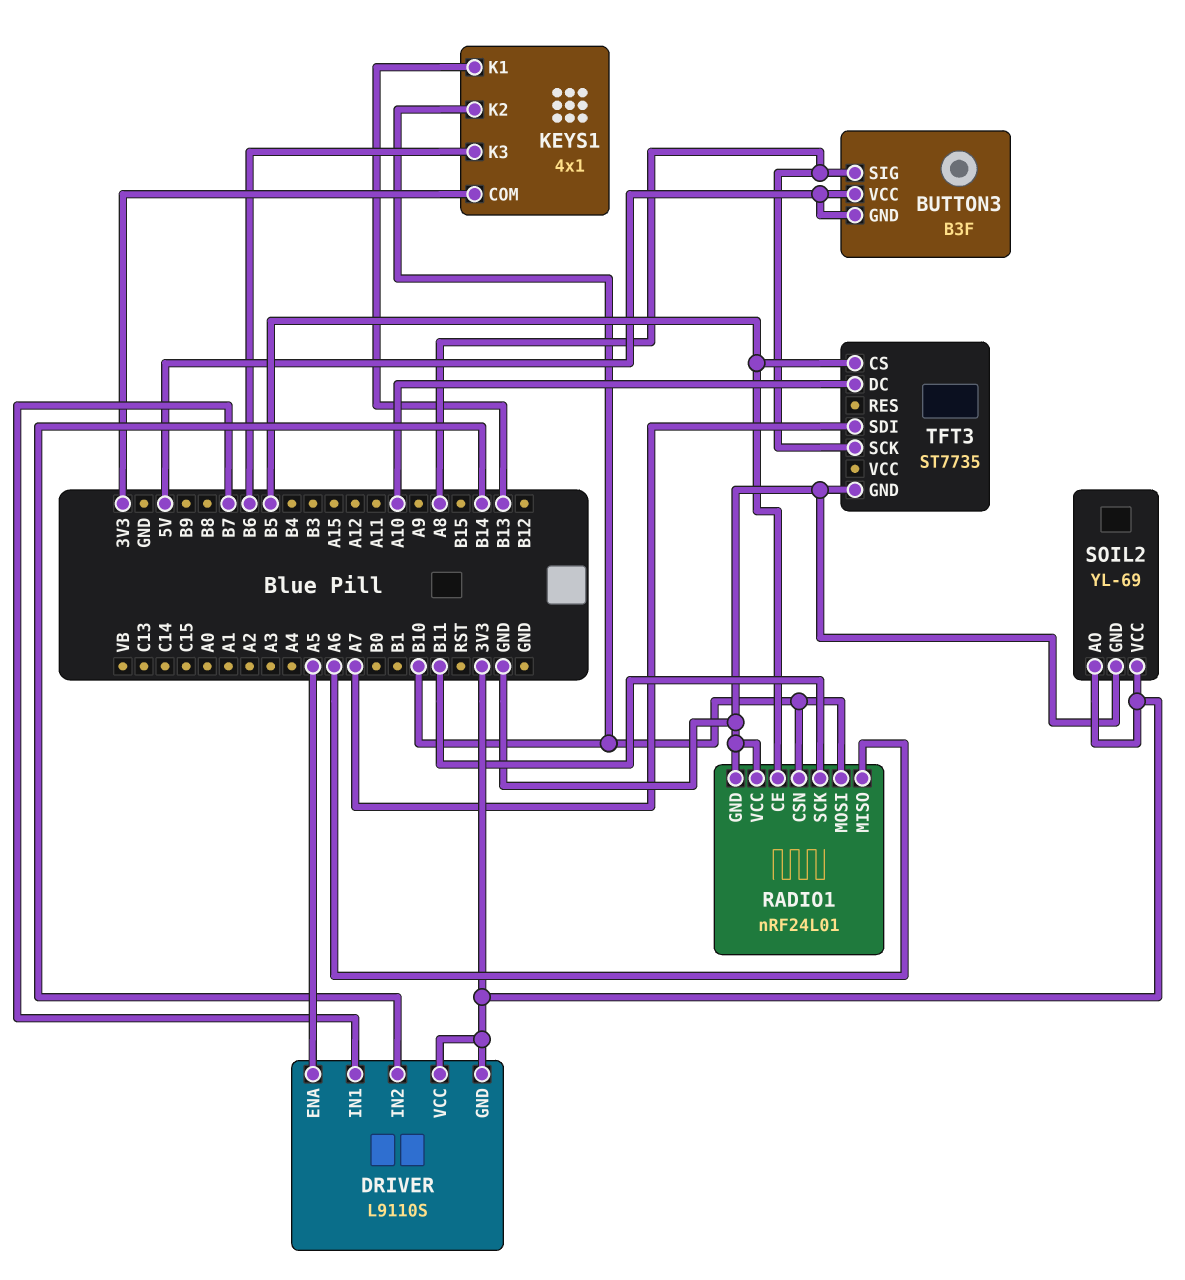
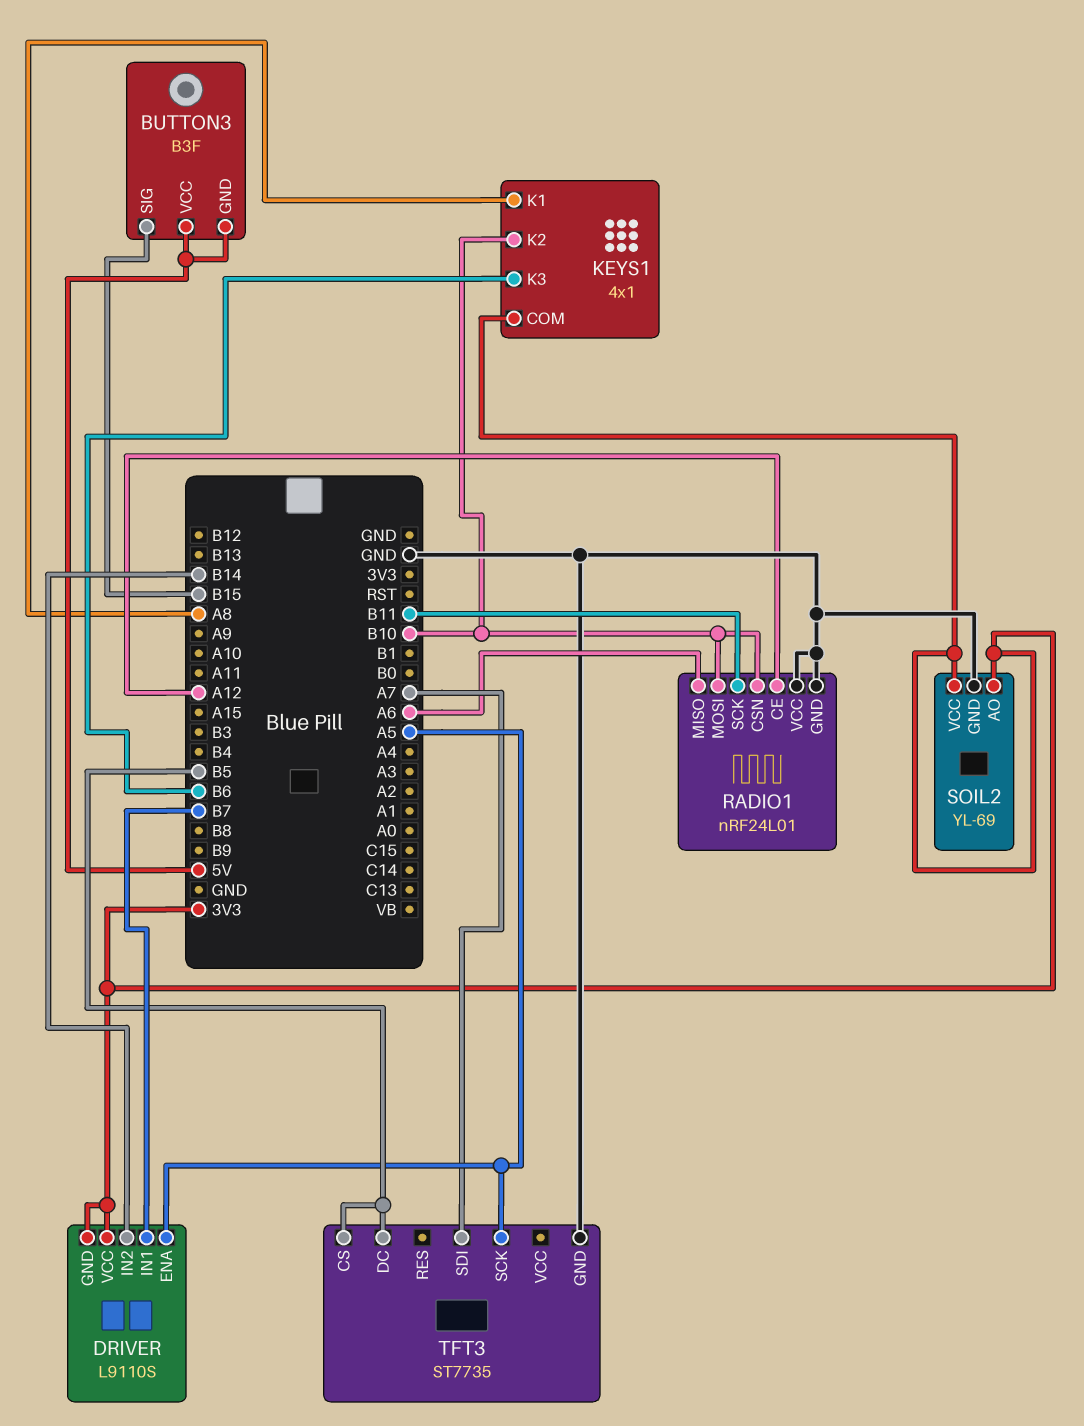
BUTTON3 pin SIG: A8 -> B15
KEYS1 pin K1: B13 -> A8
RADIO1 pin CE: B5 -> A12
TFT3 pin DC: A10 -> B5
TFT3 pin SCK: A8 -> A5

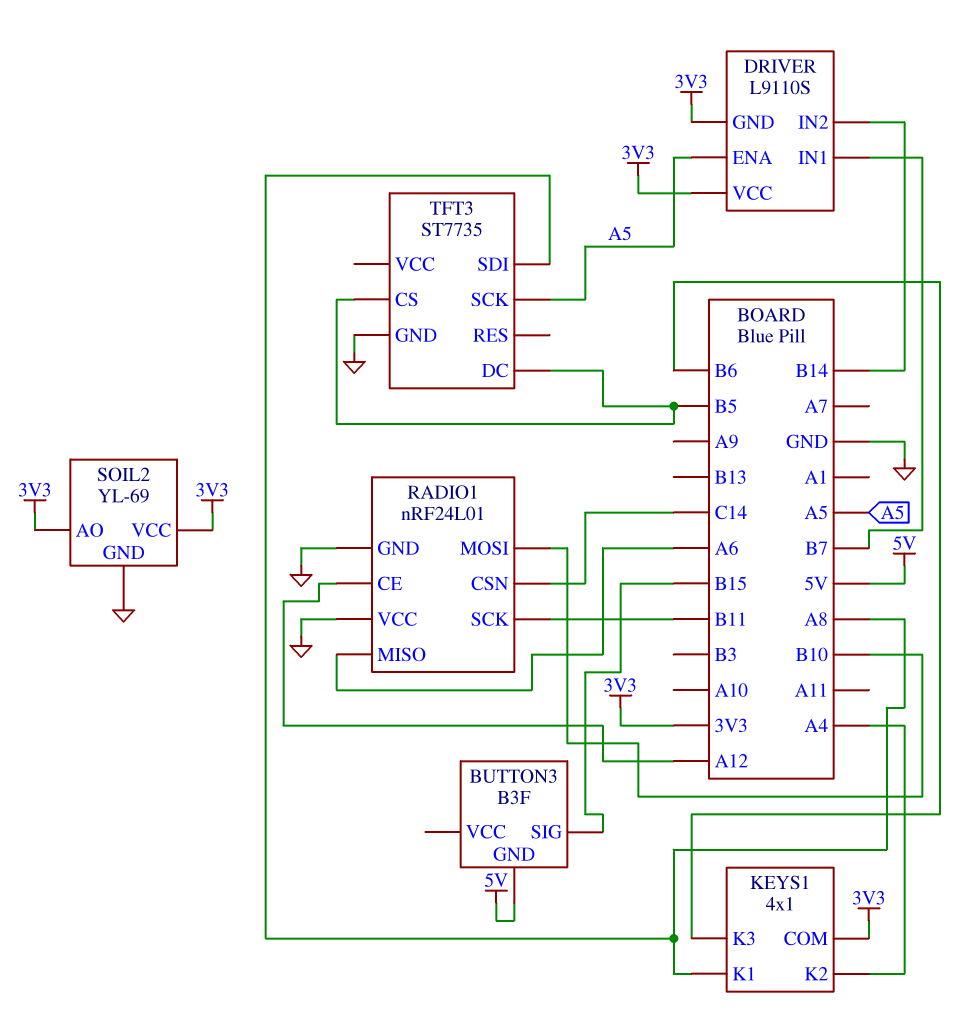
BUTTON3 pin VCC: 5V -> none
KEYS1 pin K2: B10 -> A4
RADIO1 pin CSN: B10 -> C14
TFT3 pin SDI: A7 -> A8

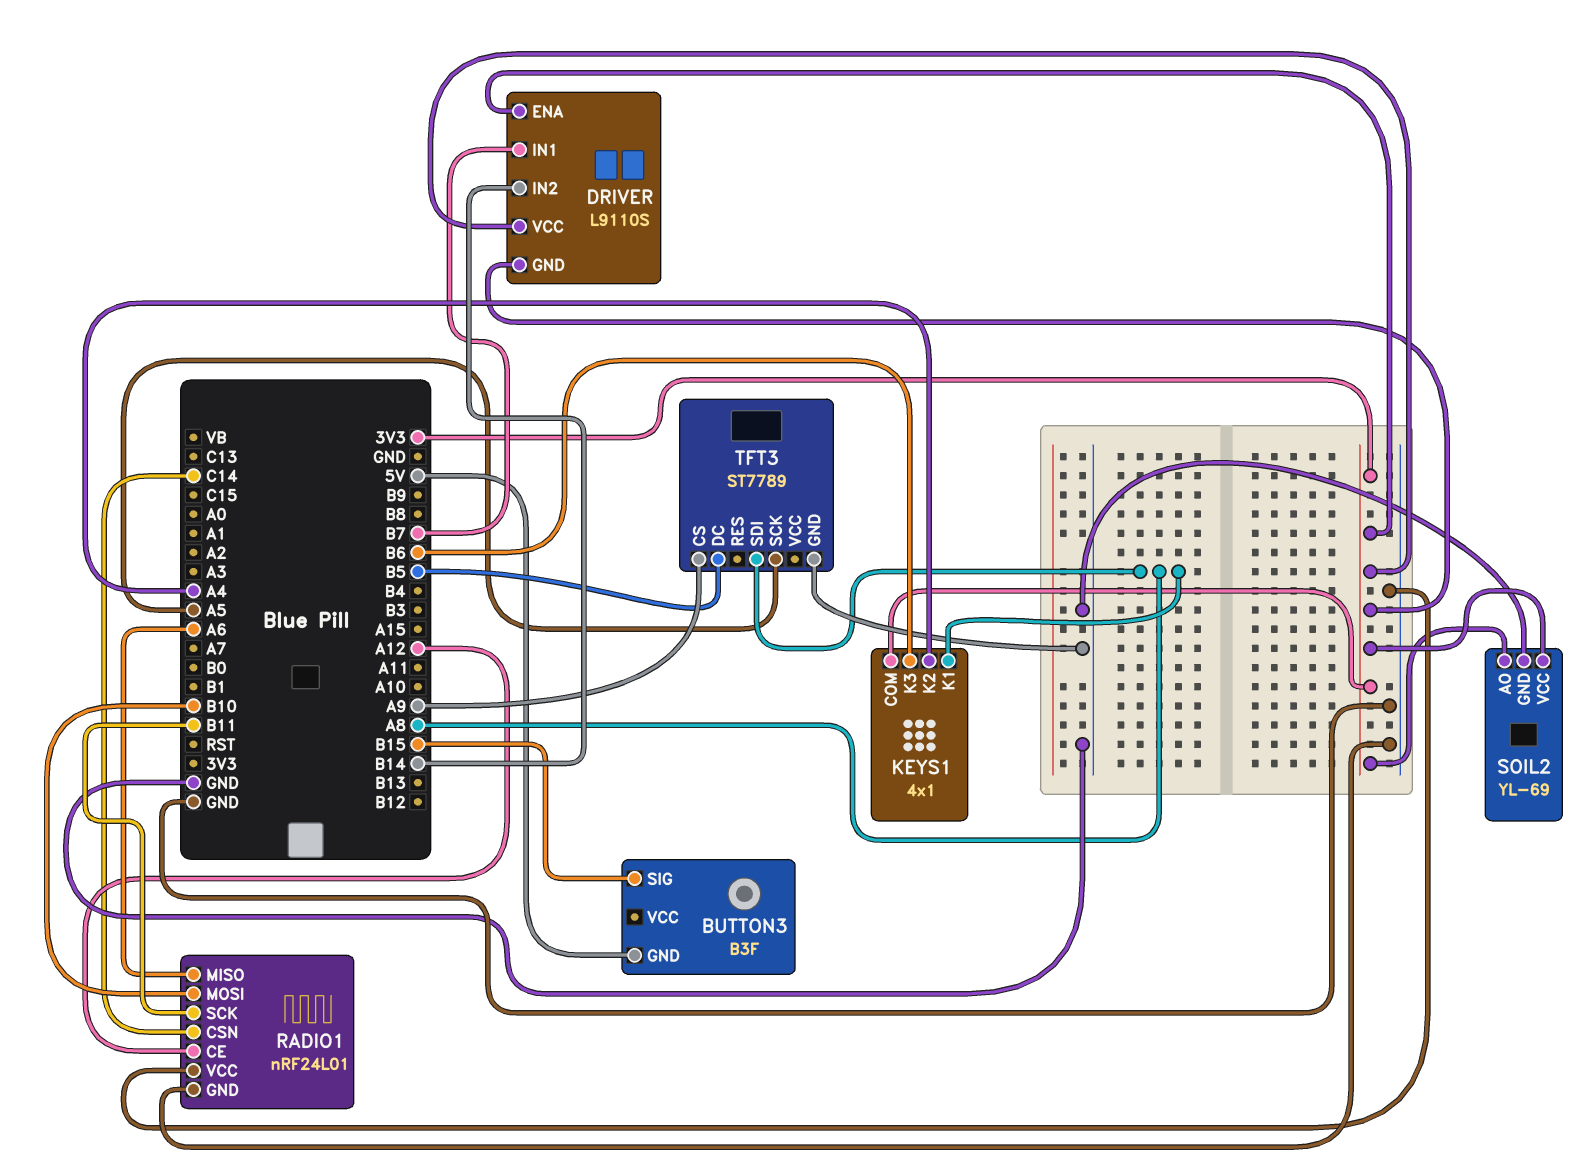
DRIVER pin ENA: A5 -> 3V3
TFT3: ST7735 -> ST7789
TFT3 pin CS: B5 -> A9

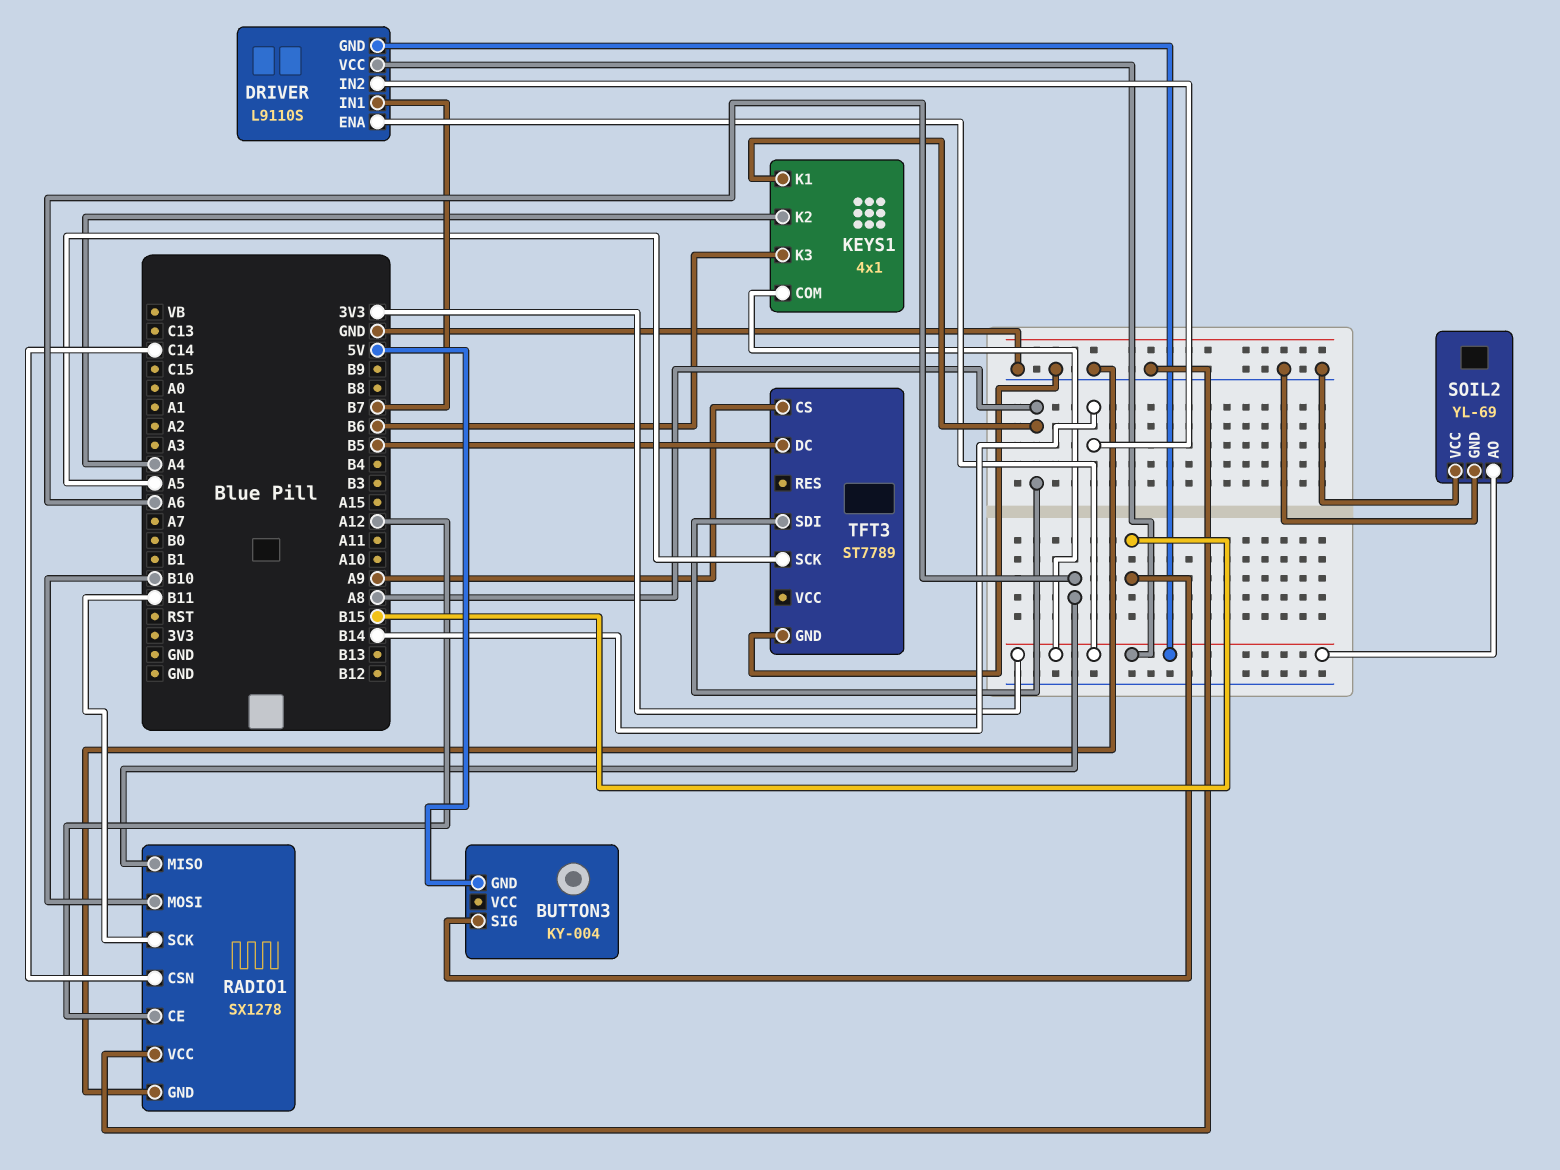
BUTTON3: B3F -> KY-004
RADIO1: nRF24L01 -> SX1278
SOIL2 pin VCC: 3V3 -> GND

